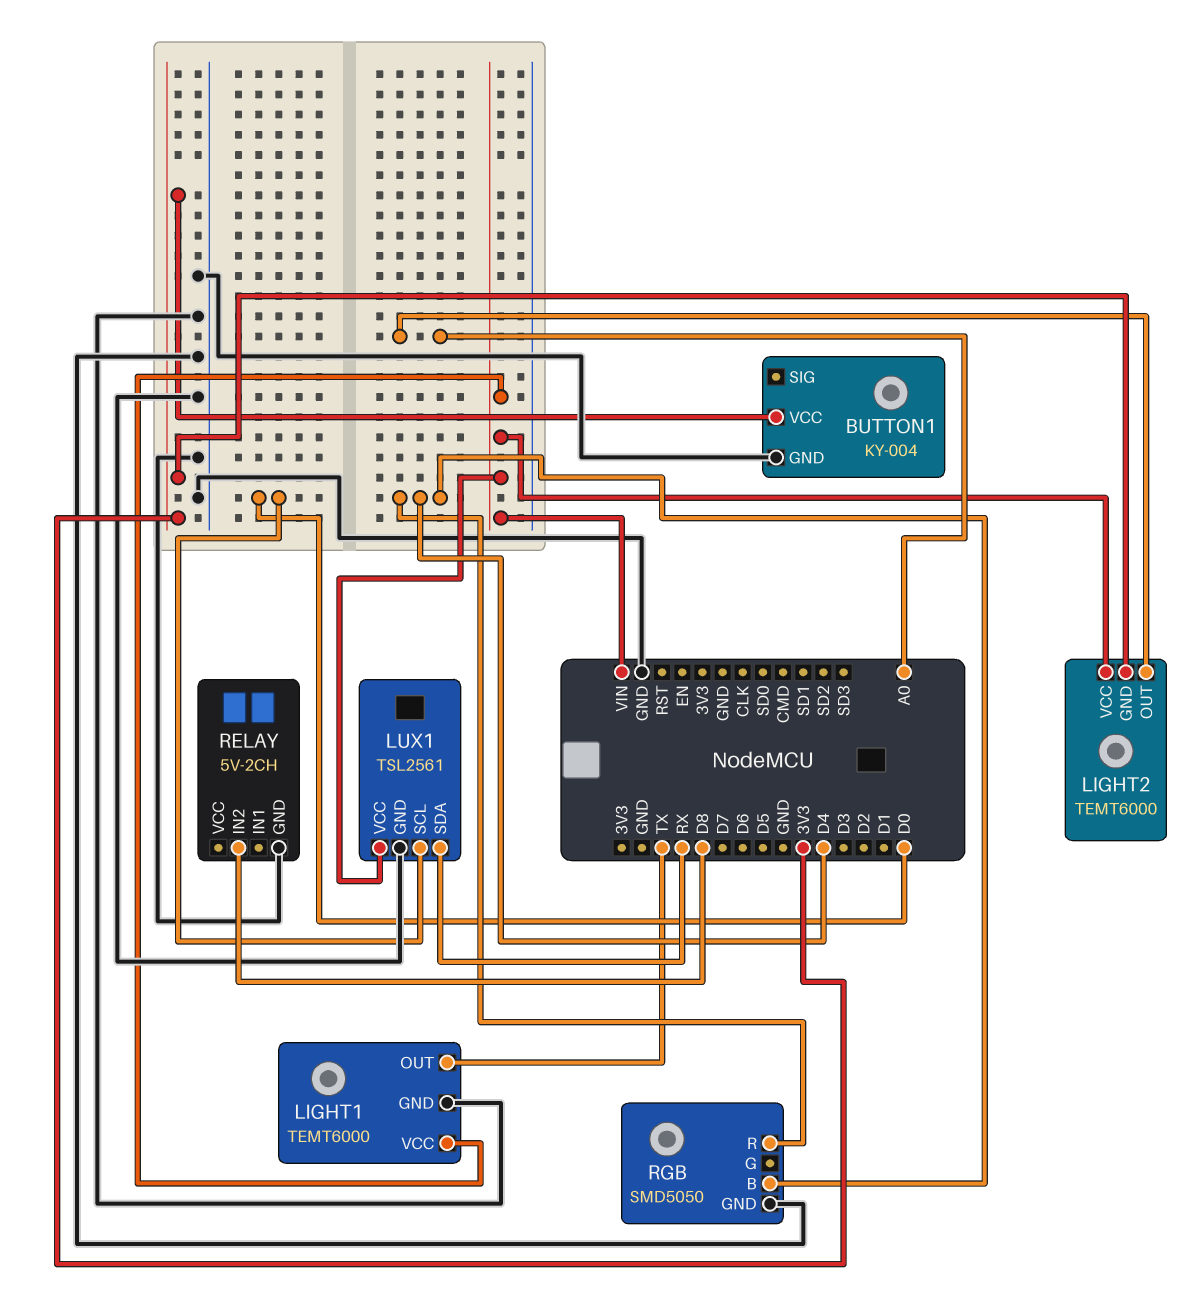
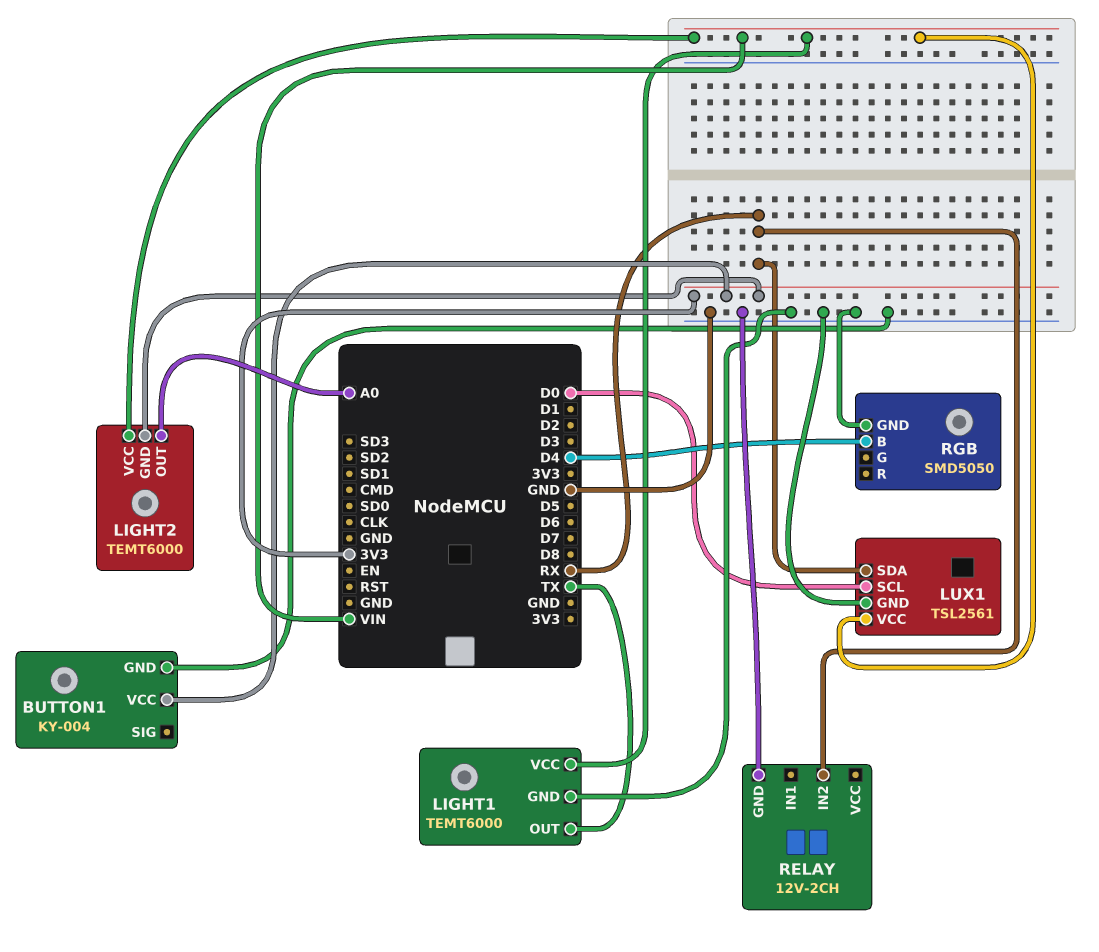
RELAY: 5V-2CH -> 12V-2CH
RELAY pin IN2: D8 -> RX
RGB pin R: D4 -> none

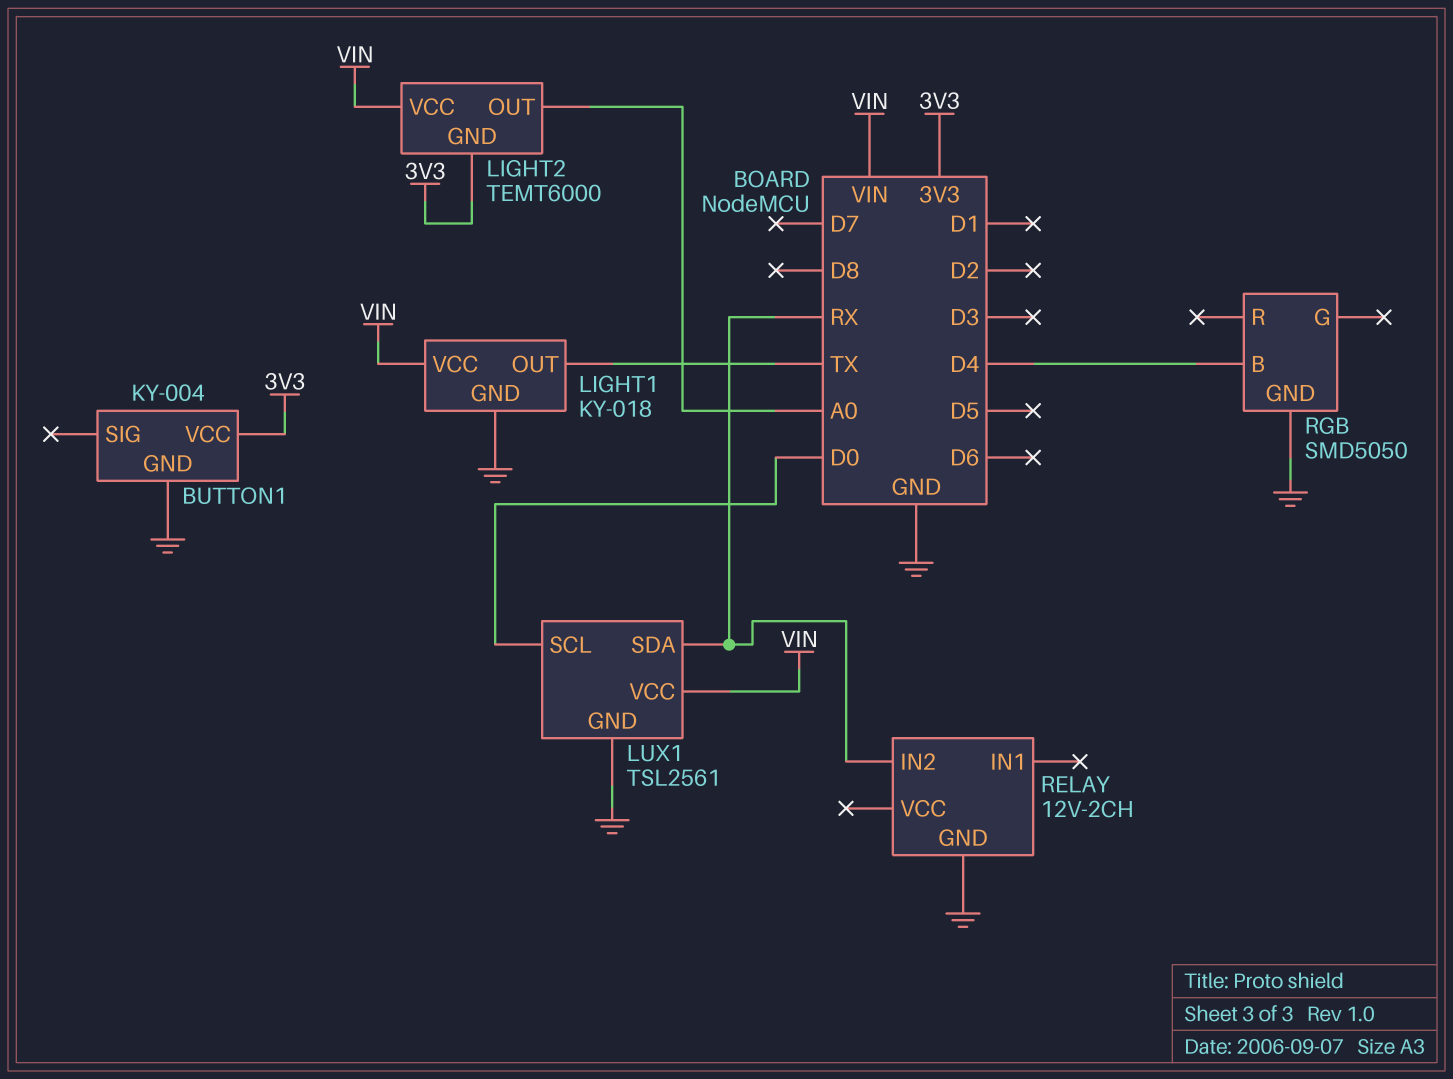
LIGHT1: TEMT6000 -> KY-018

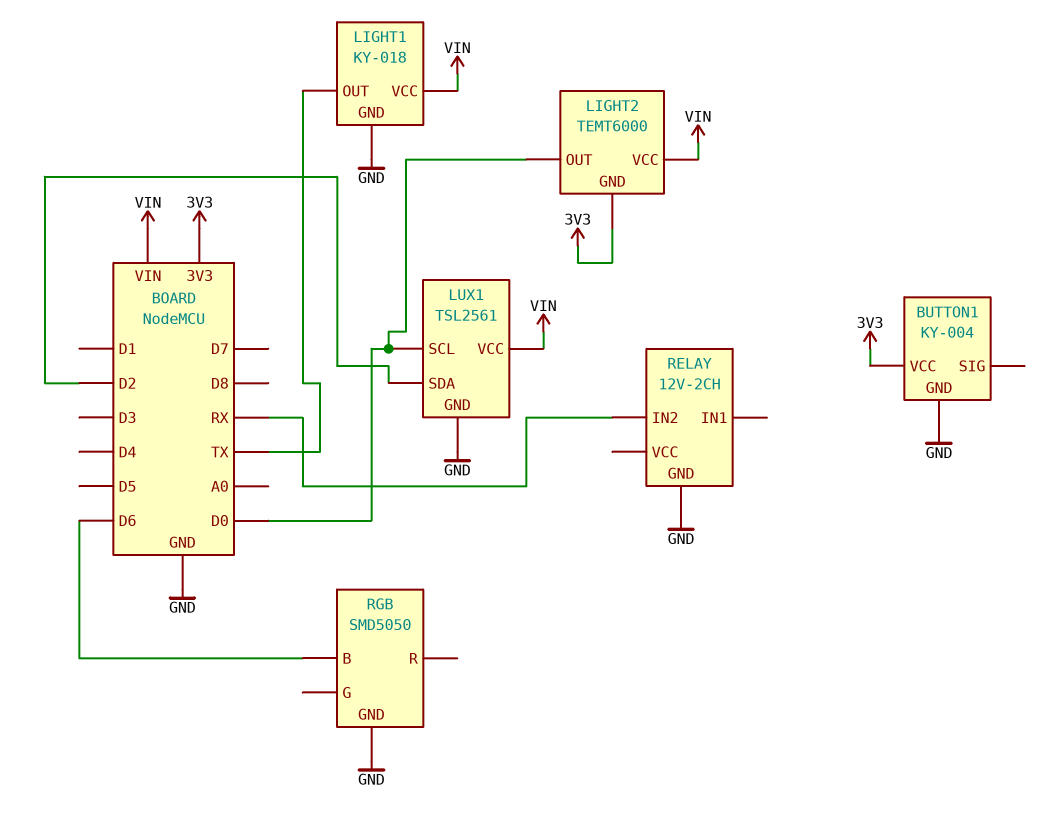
LIGHT2 pin OUT: A0 -> D0
LUX1 pin SDA: RX -> D2
RGB pin B: D4 -> D6

